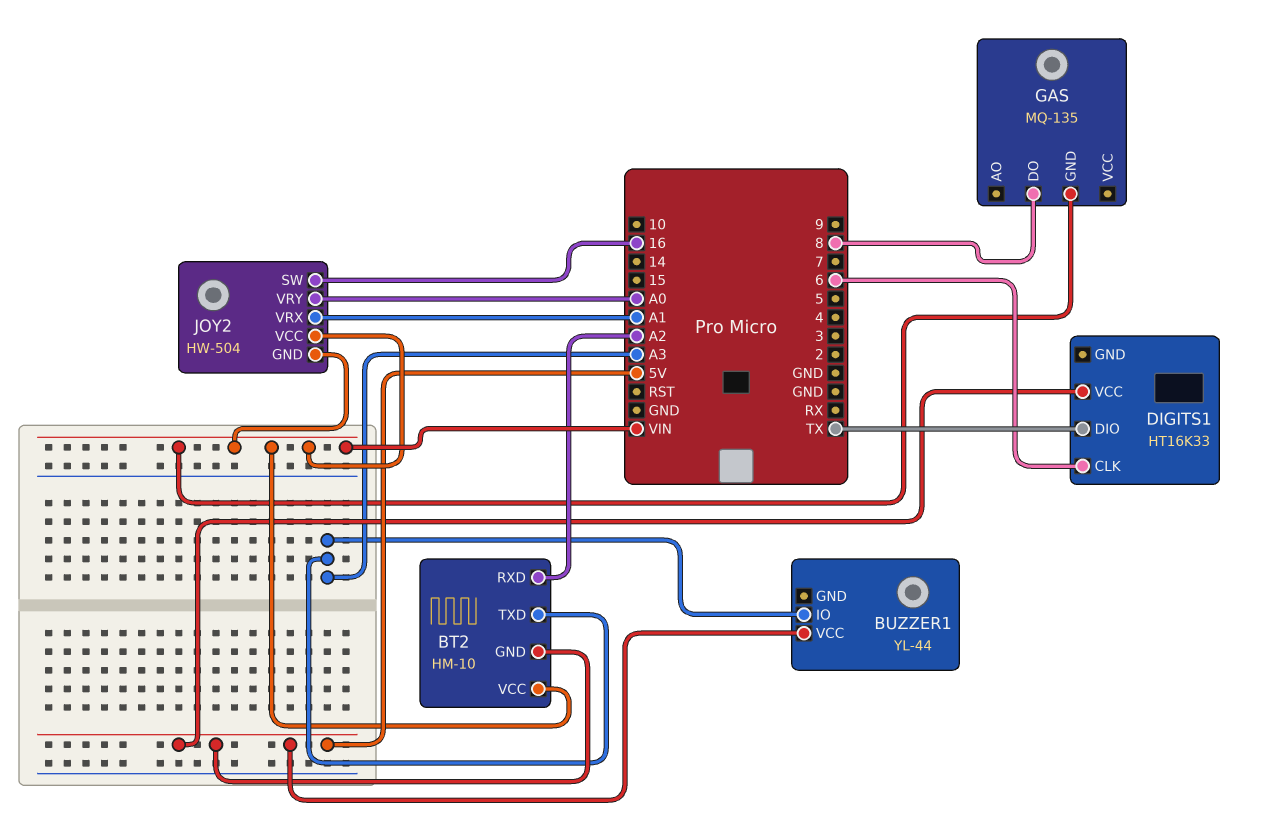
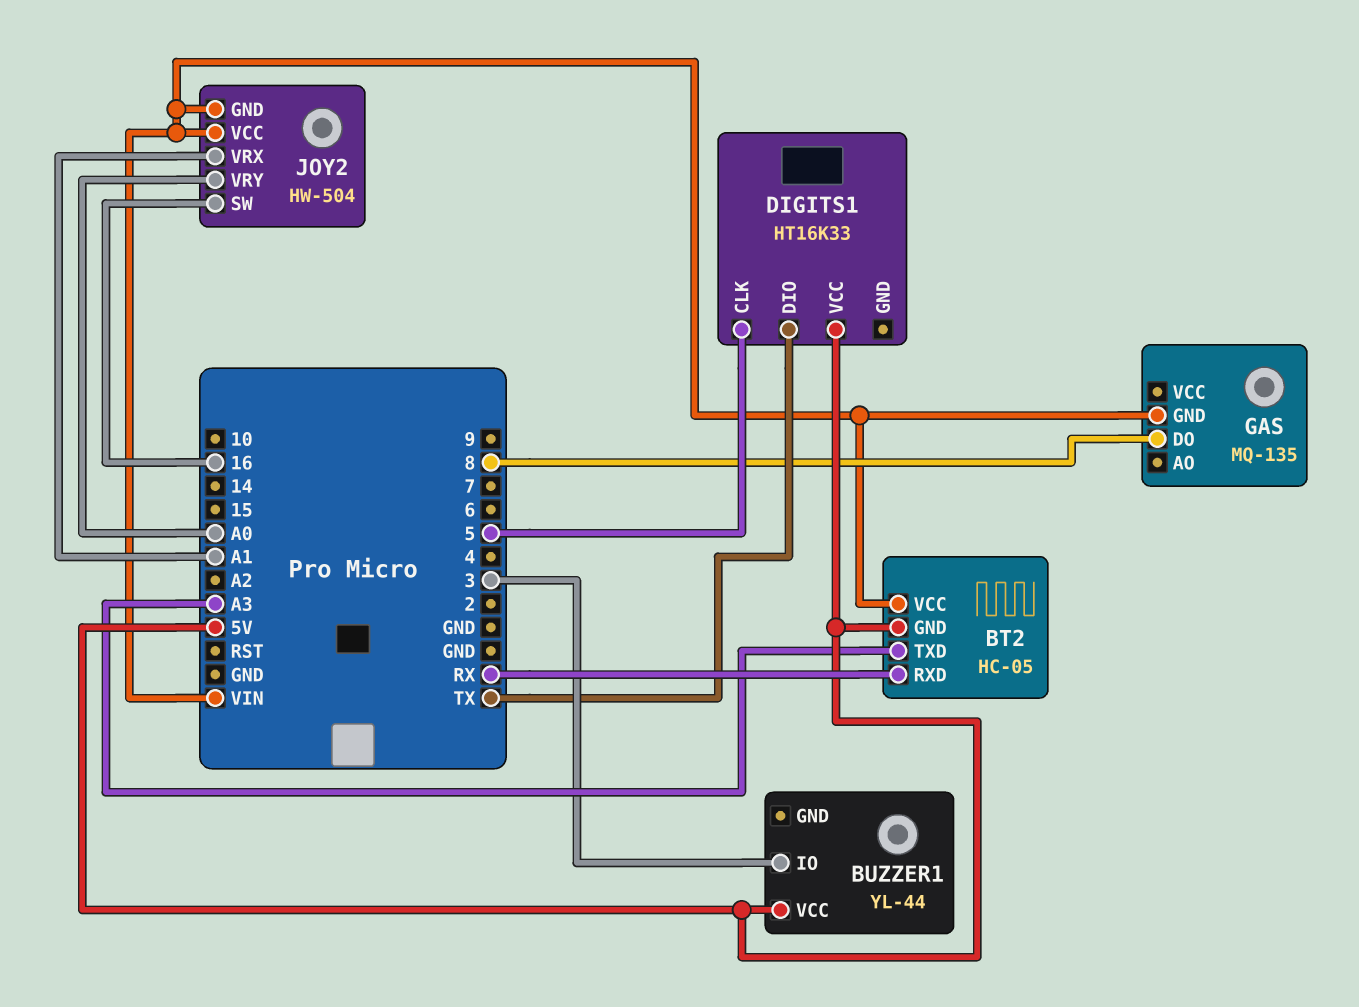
BT2: HM-10 -> HC-05
BT2 pin RXD: A2 -> RX
BUZZER1 pin IO: A3 -> 3
DIGITS1 pin CLK: 6 -> 5

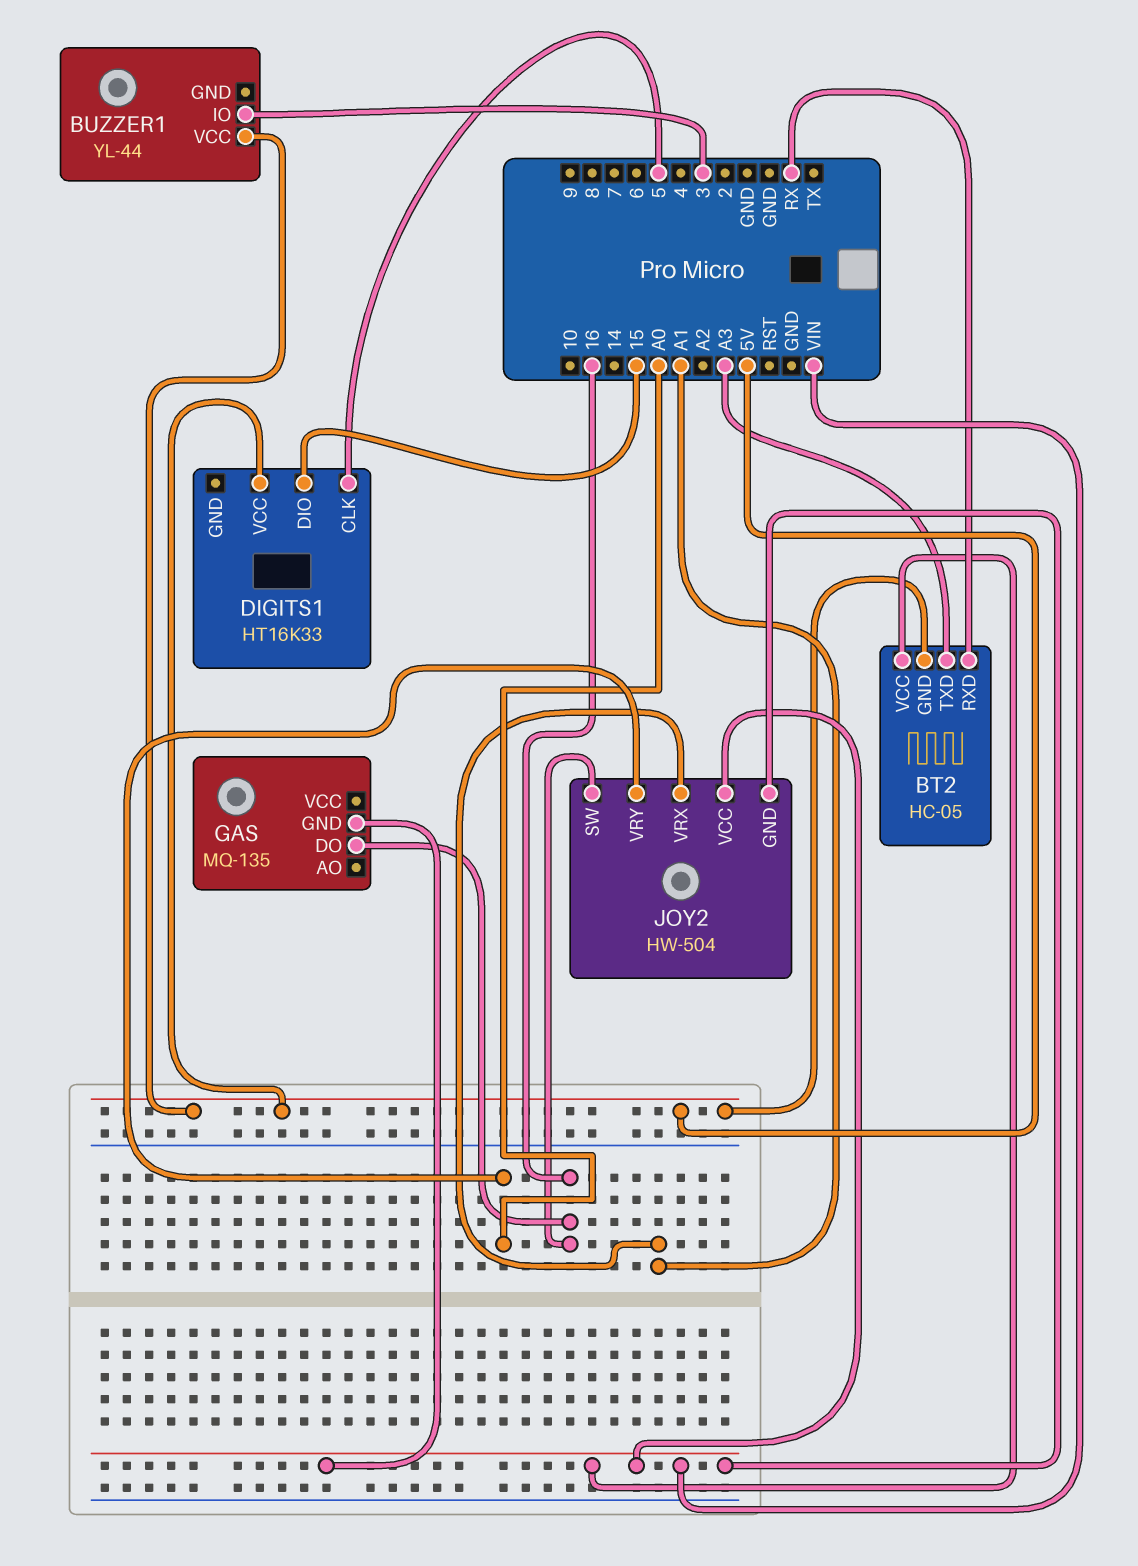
DIGITS1 pin DIO: TX -> 15
GAS pin DO: 8 -> 16

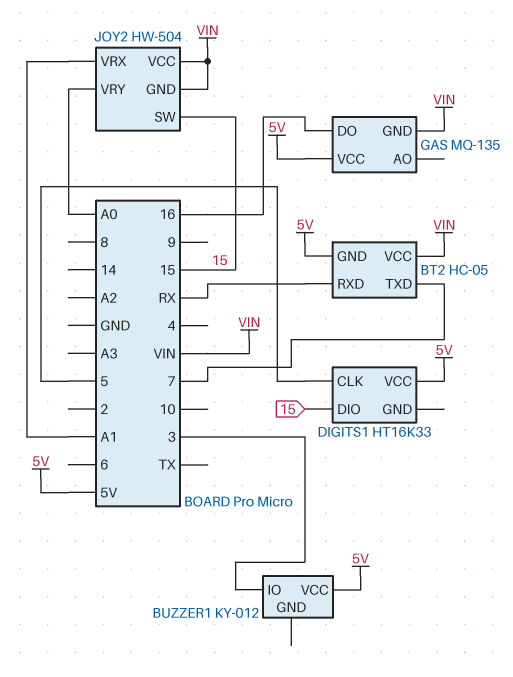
BT2 pin TXD: A3 -> 7
BUZZER1: YL-44 -> KY-012
GAS pin VCC: none -> 5V
JOY2 pin SW: 16 -> 15

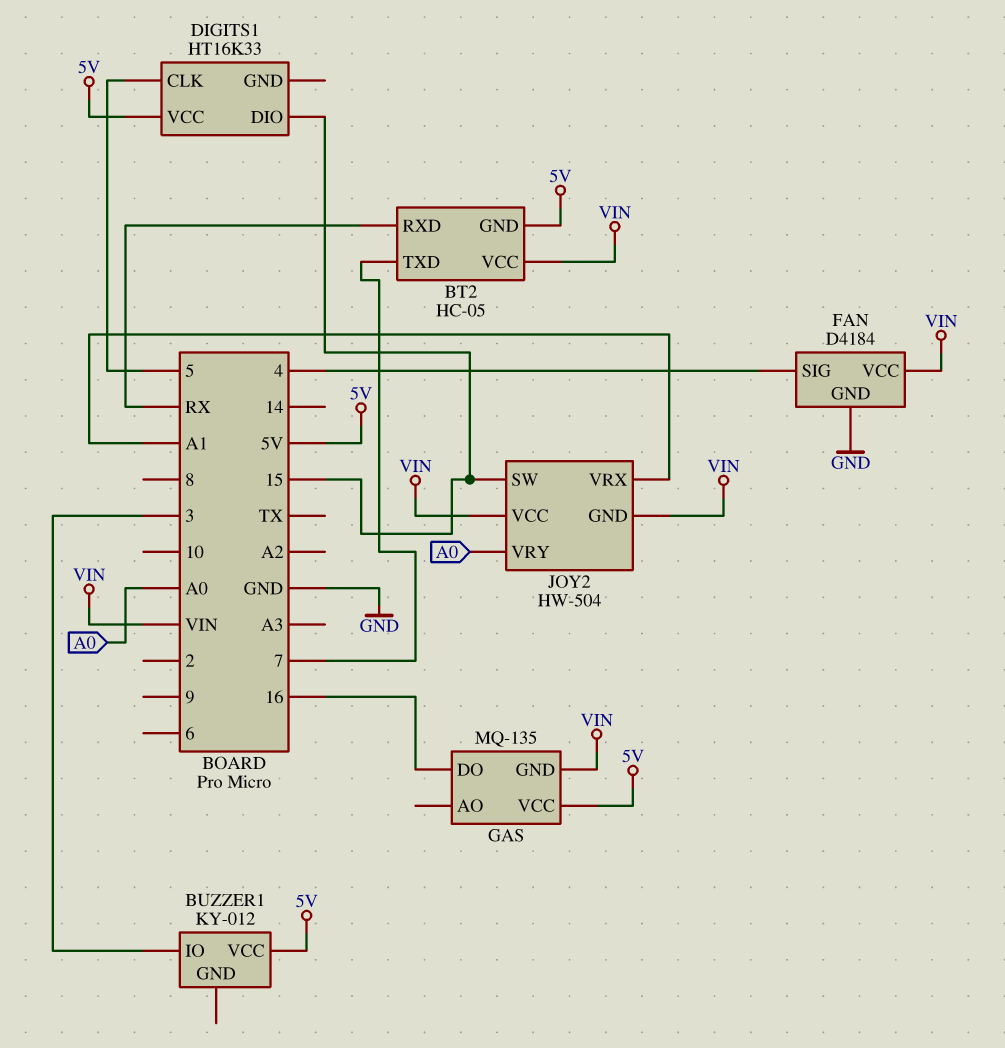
FAN: none -> D4184
FAN pin GND: none -> GND
FAN pin SIG: none -> 4
FAN pin VCC: none -> VIN

